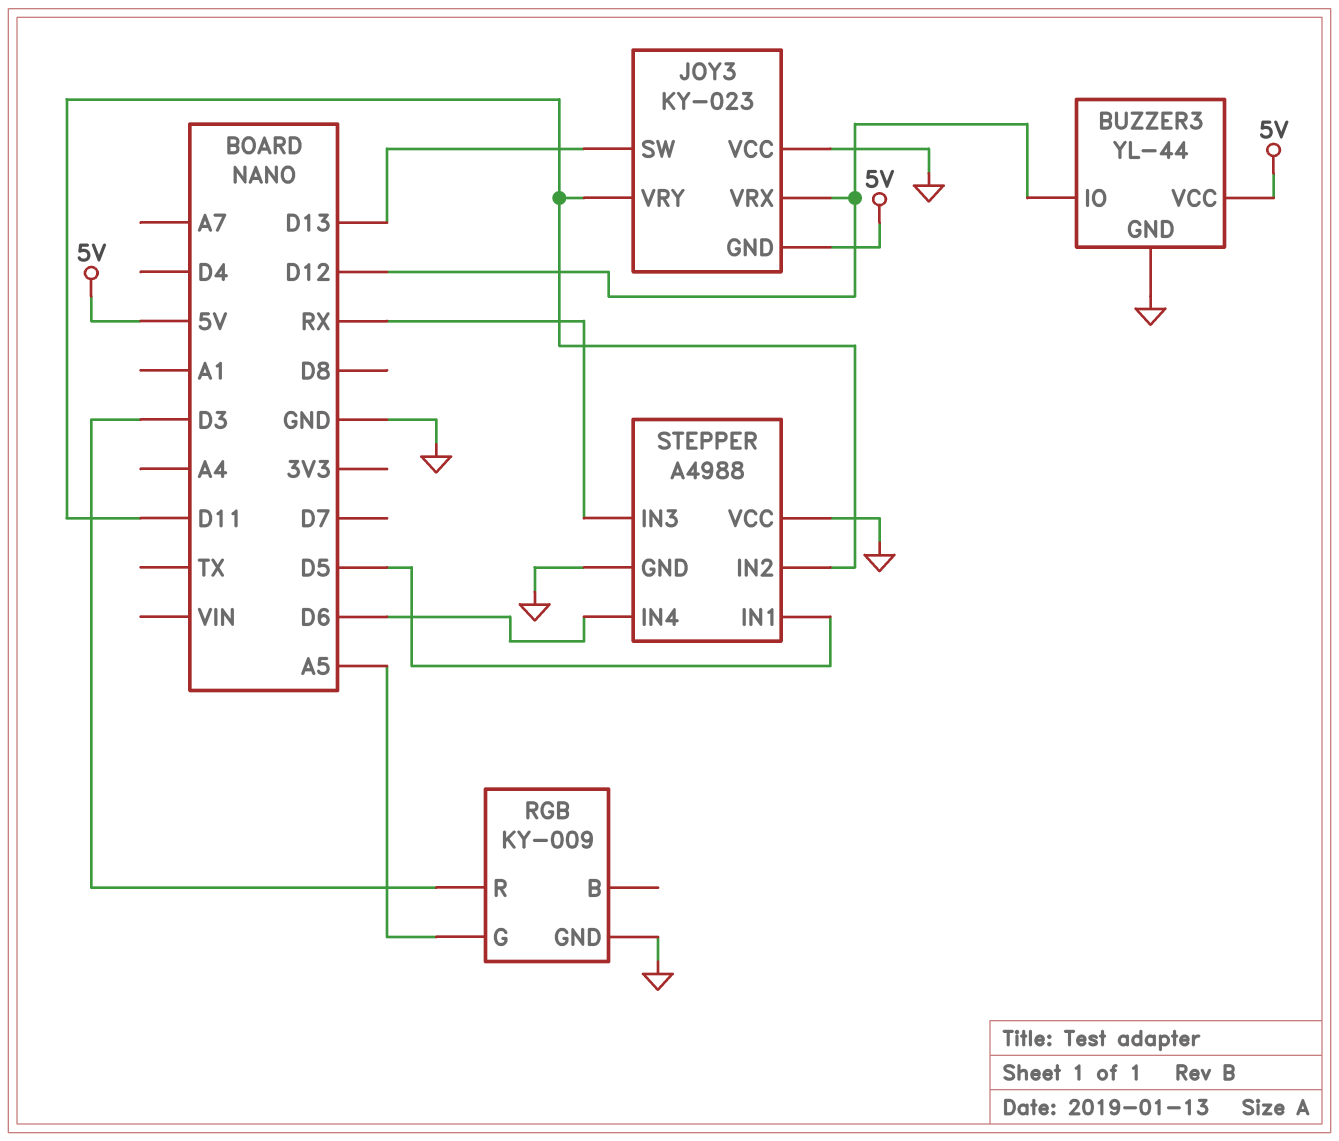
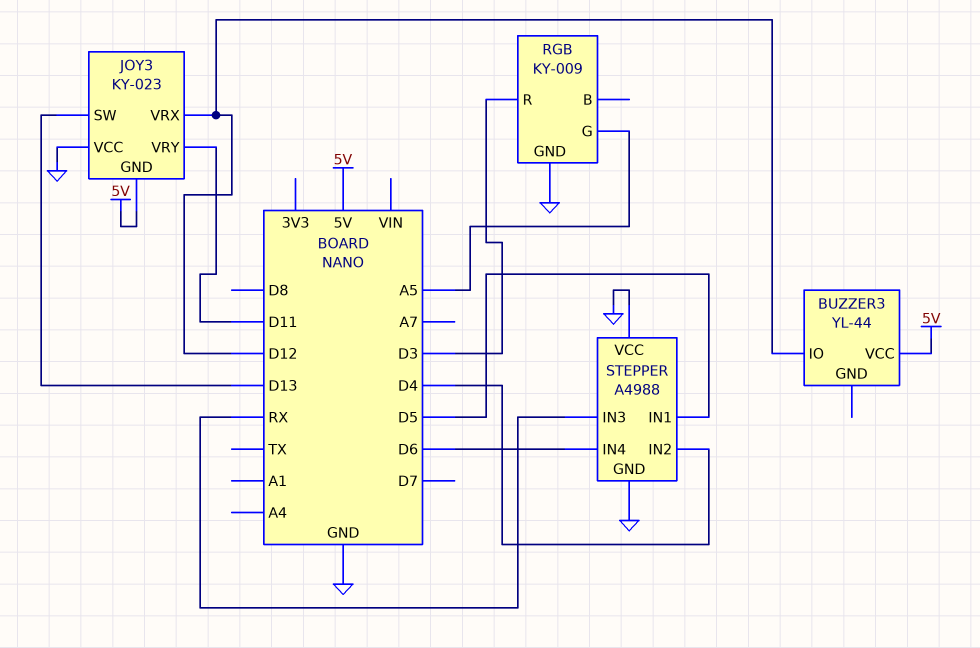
BUZZER3 pin GND: GND -> none
STEPPER pin IN2: D11 -> D4

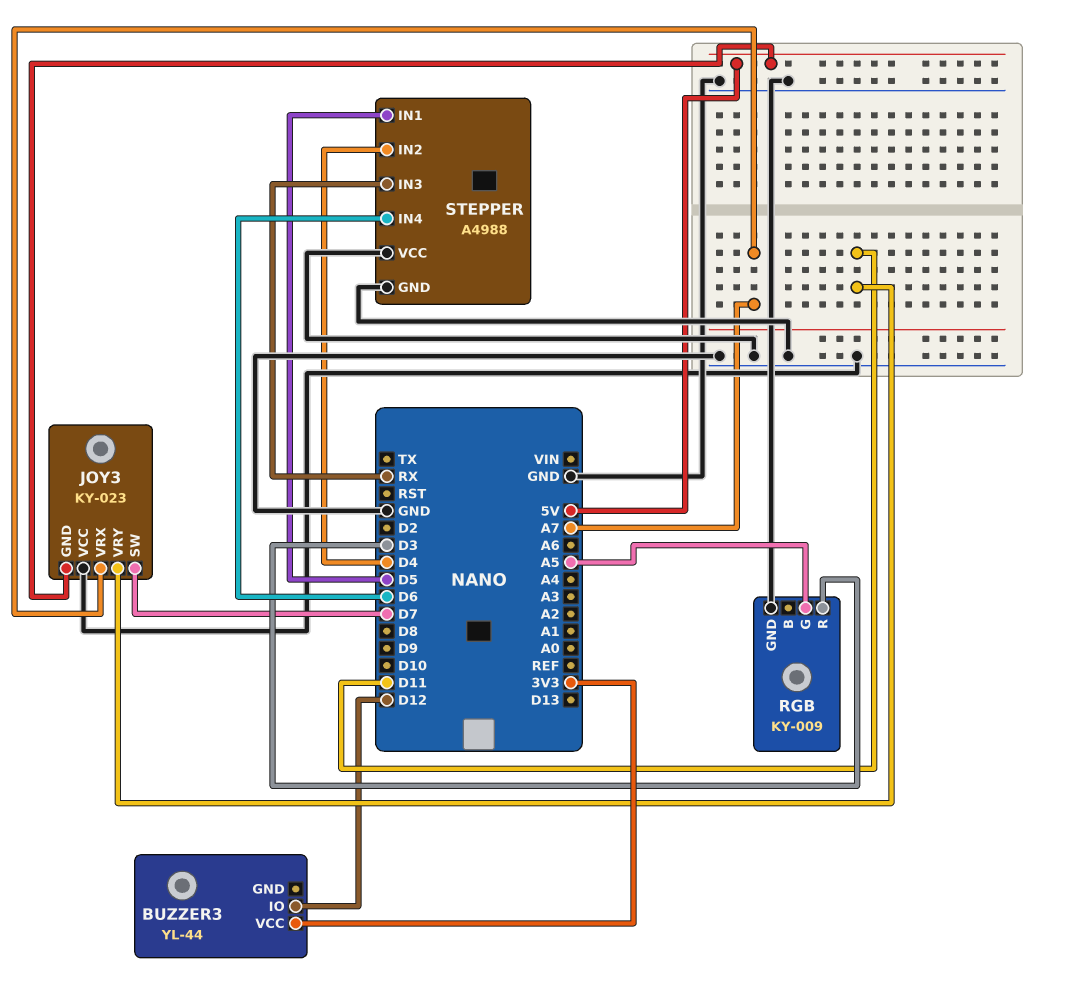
BUZZER3 pin VCC: 5V -> 3V3
JOY3 pin SW: D13 -> D7
JOY3 pin VRX: D12 -> A7

